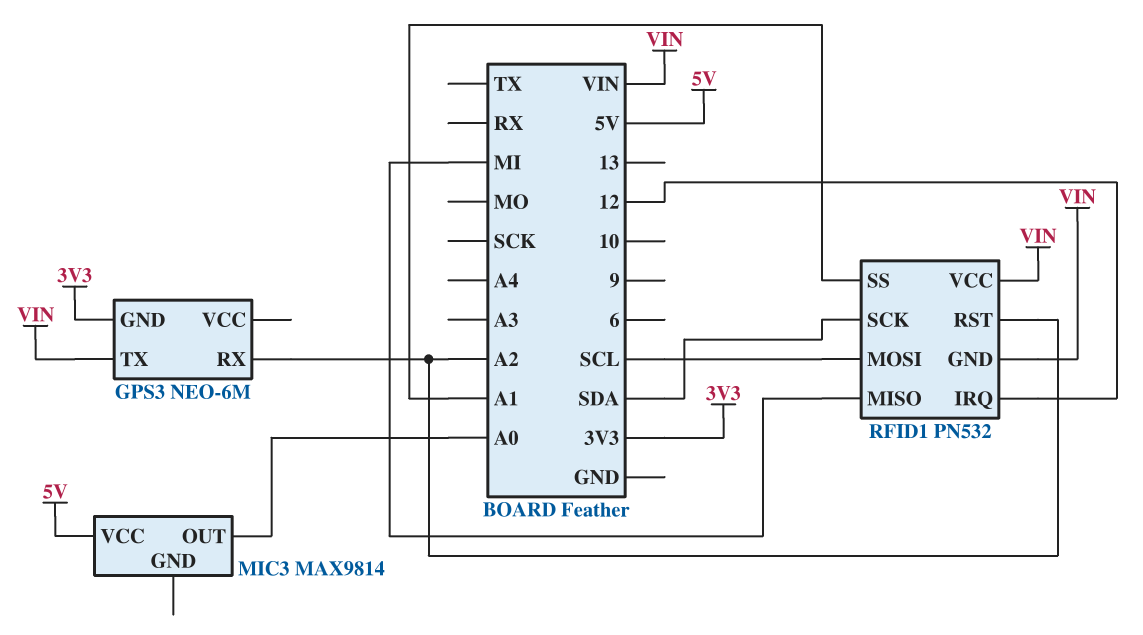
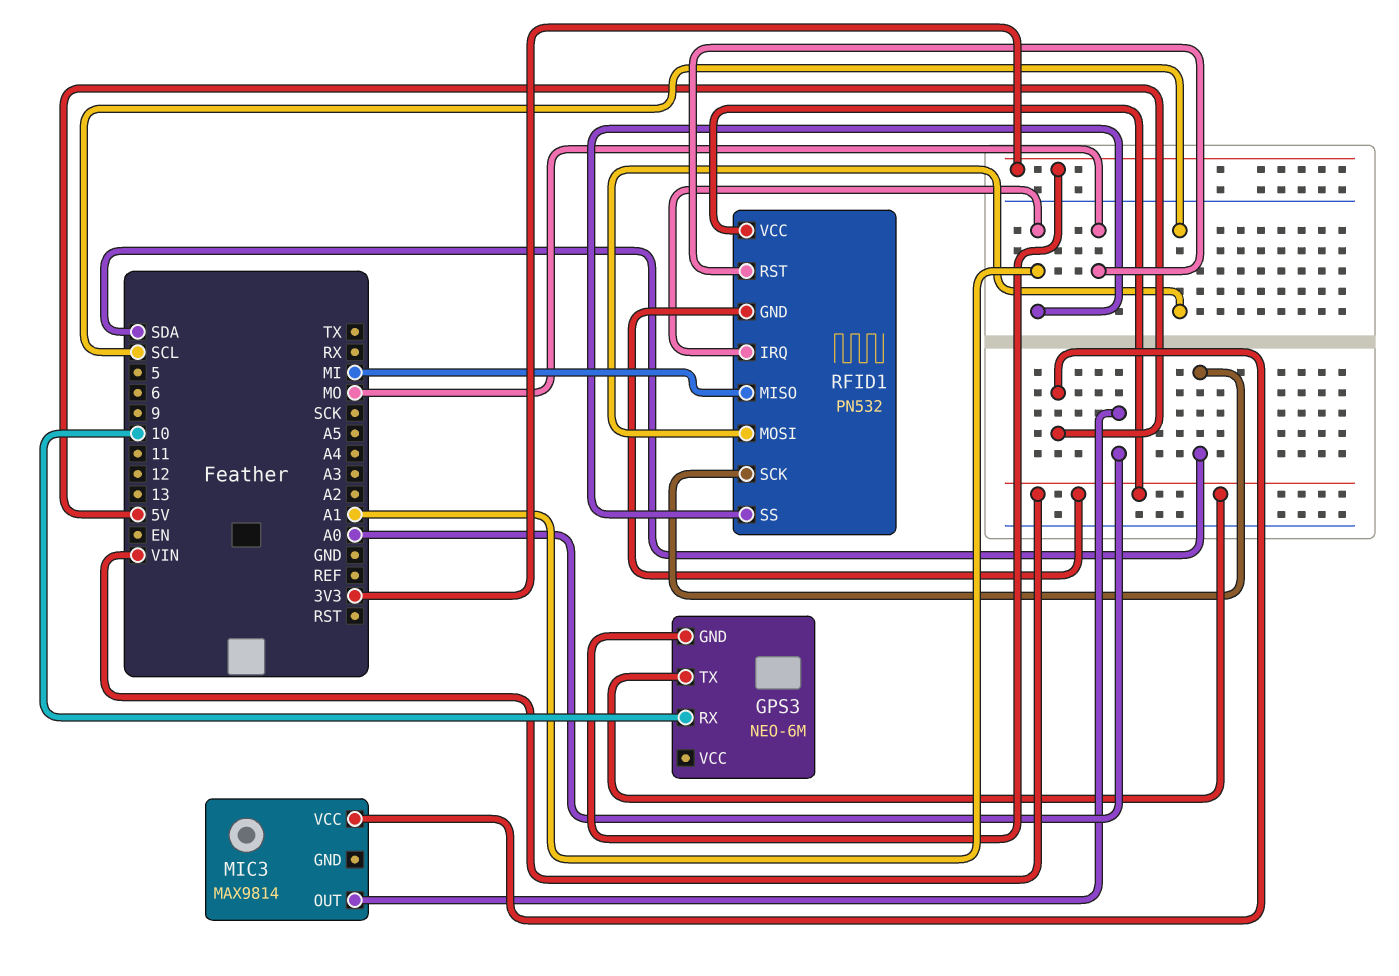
GPS3 pin RX: A2 -> 10
RFID1 pin IRQ: 12 -> A1
RFID1 pin RST: A2 -> MO

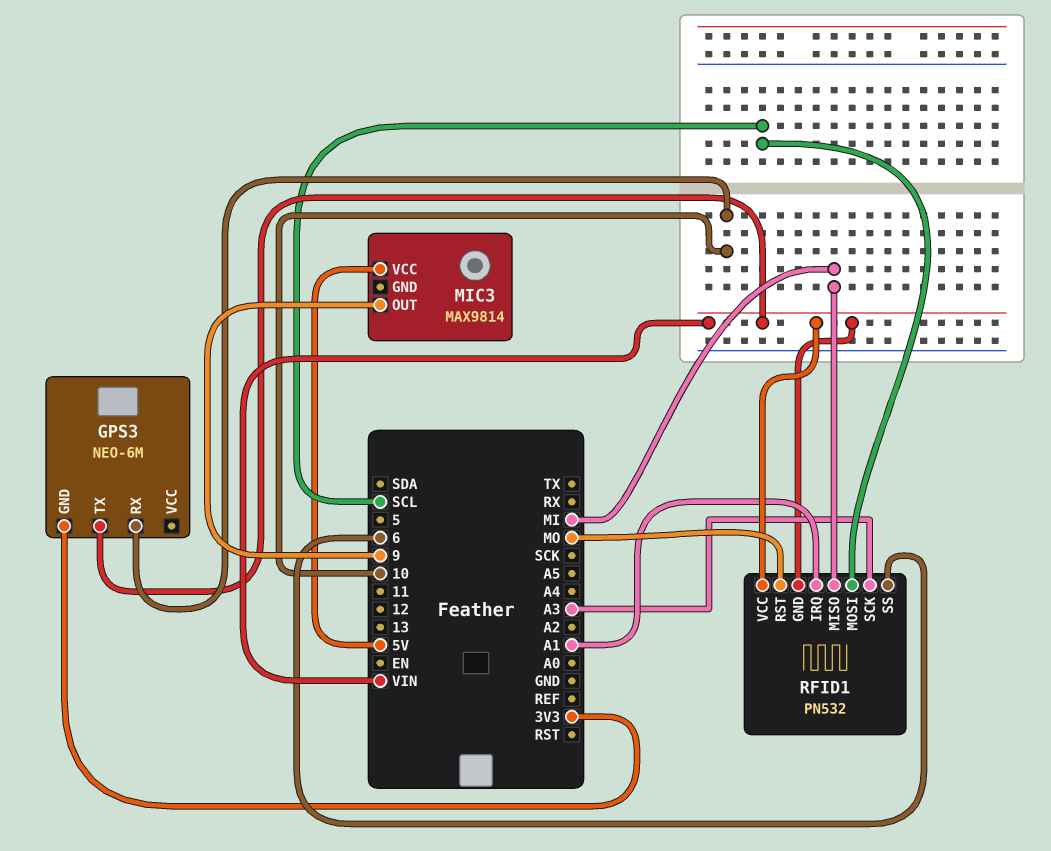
MIC3 pin OUT: A0 -> 9
RFID1 pin SCK: SDA -> A3
RFID1 pin SS: A1 -> 6

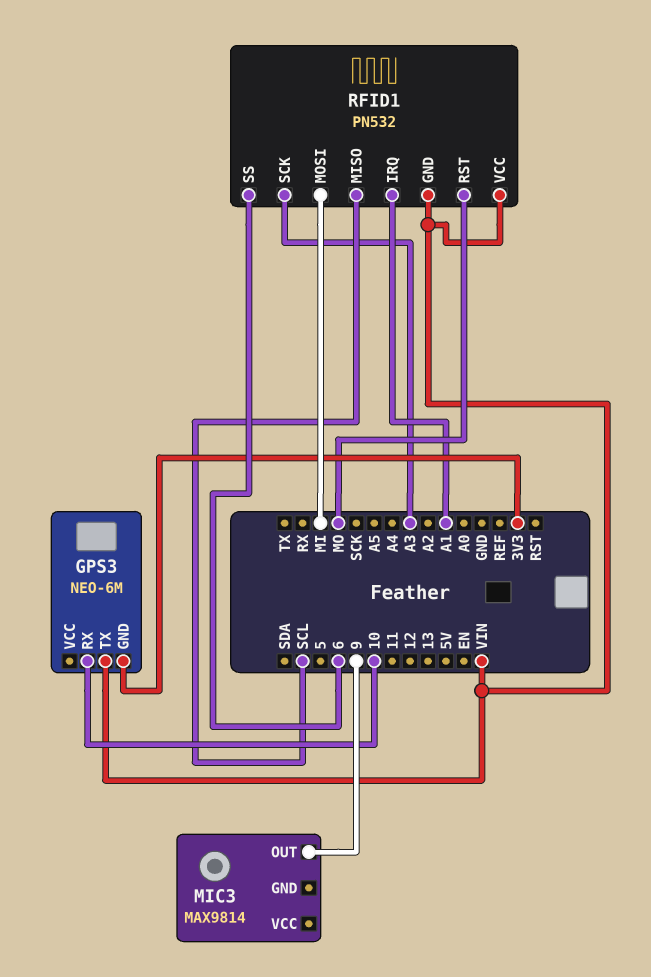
MIC3 pin VCC: 5V -> none
RFID1 pin MISO: MI -> SCL
RFID1 pin MOSI: SCL -> MI

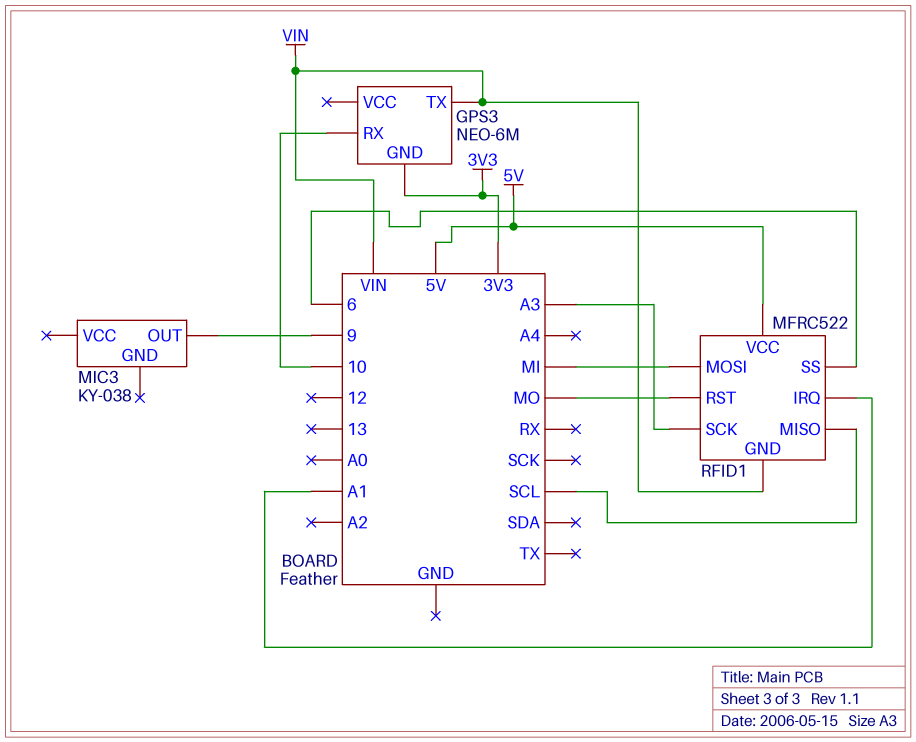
MIC3: MAX9814 -> KY-038
RFID1: PN532 -> MFRC522
RFID1 pin VCC: VIN -> 5V

